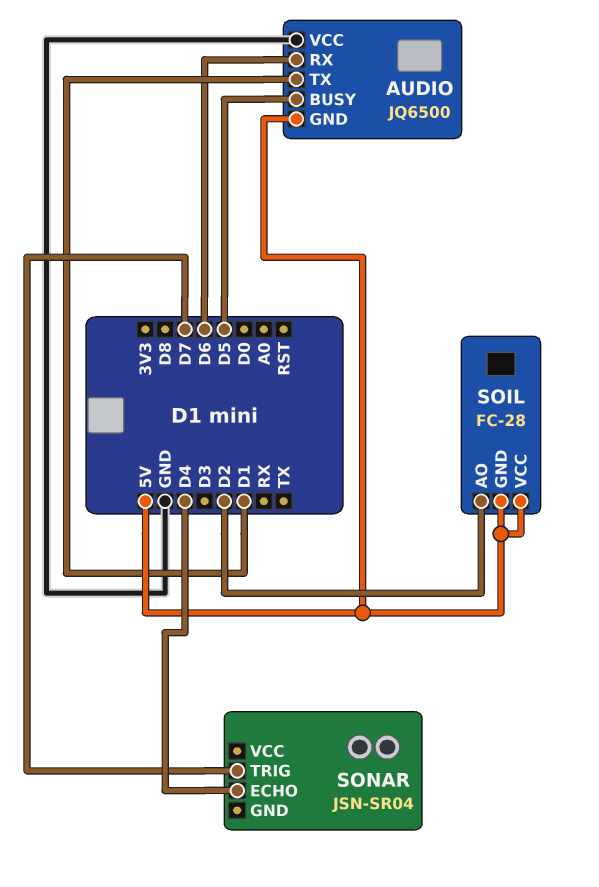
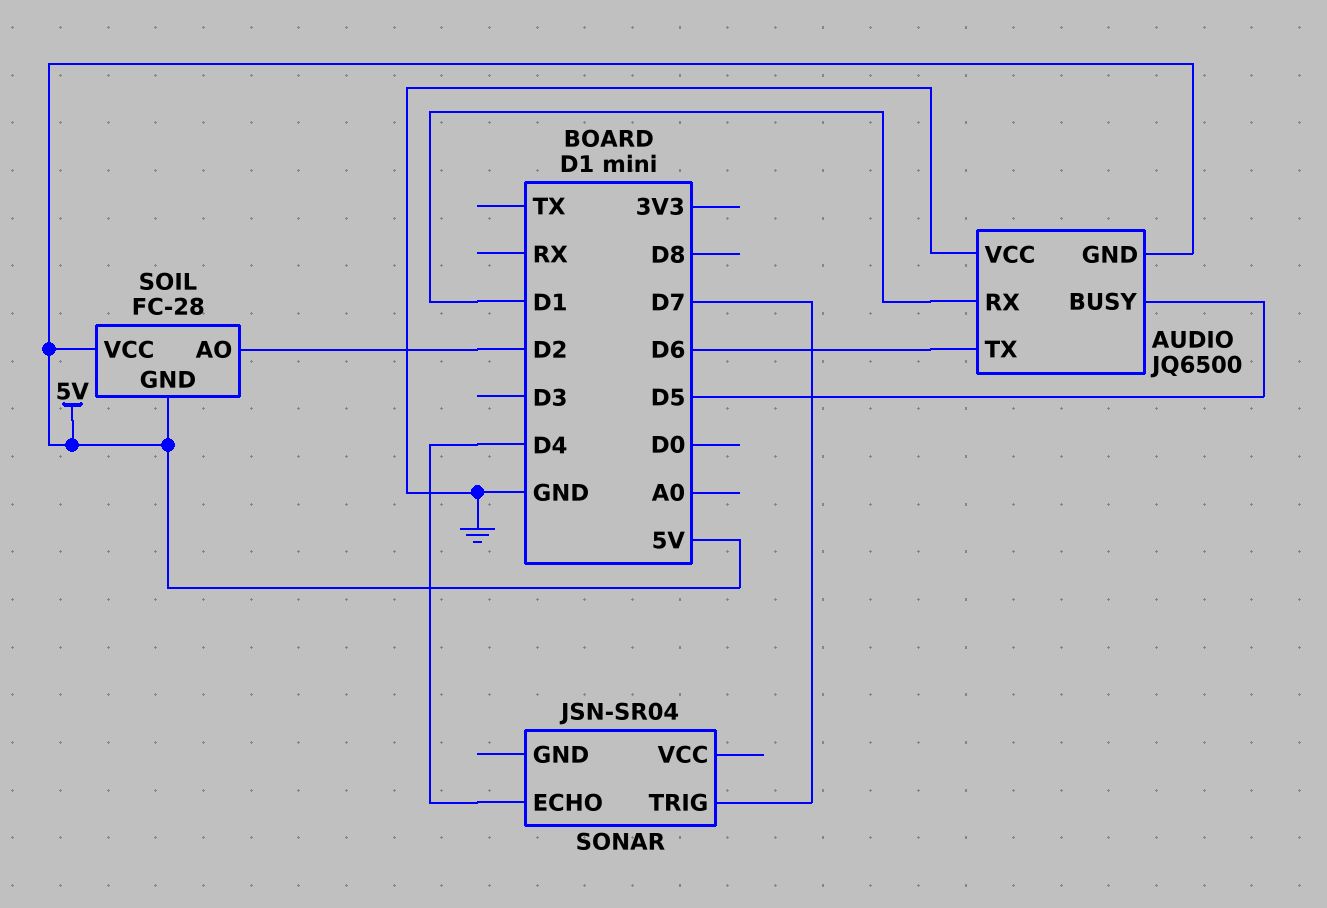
AUDIO pin RX: D6 -> D1
AUDIO pin TX: D1 -> D6

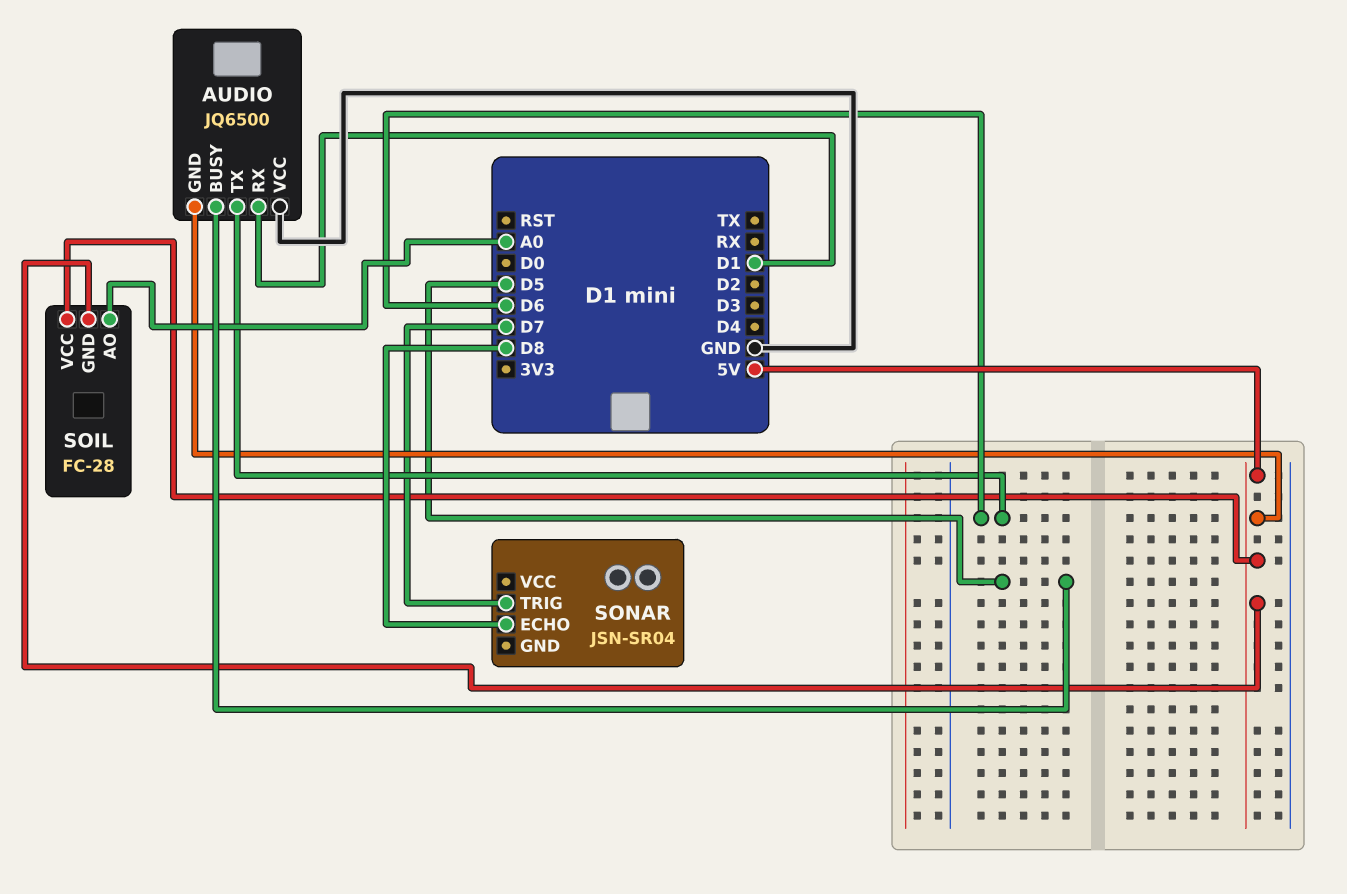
SOIL pin AO: D2 -> A0
SONAR pin ECHO: D4 -> D8

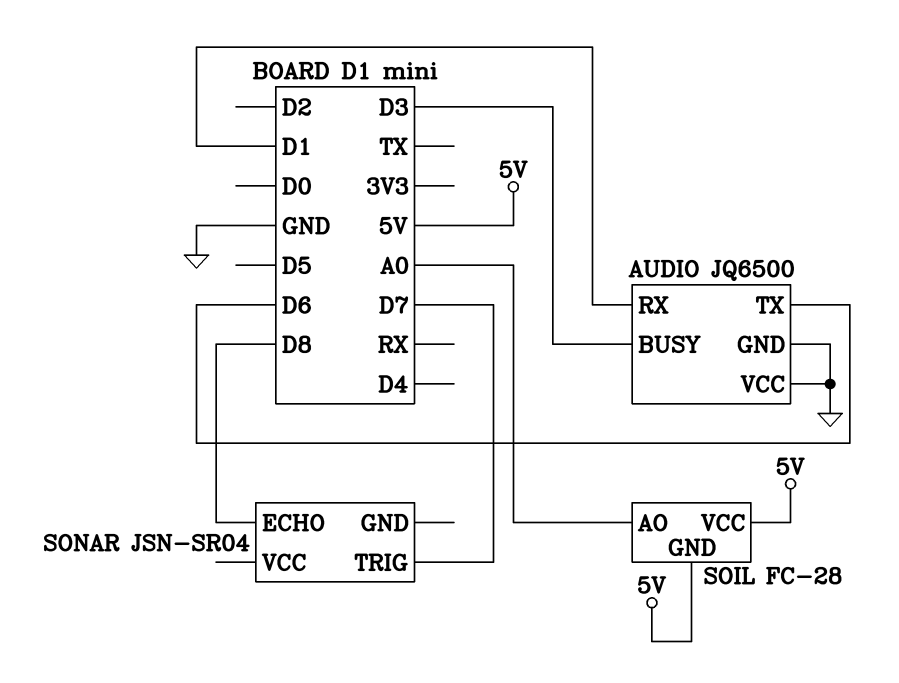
AUDIO pin BUSY: D5 -> D3
AUDIO pin GND: 5V -> GND

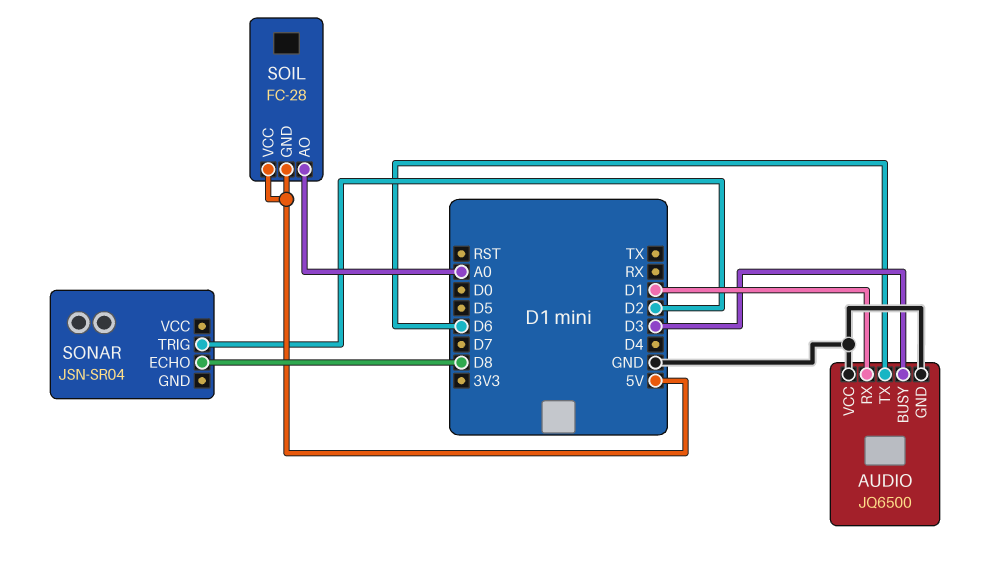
SONAR pin TRIG: D7 -> D2

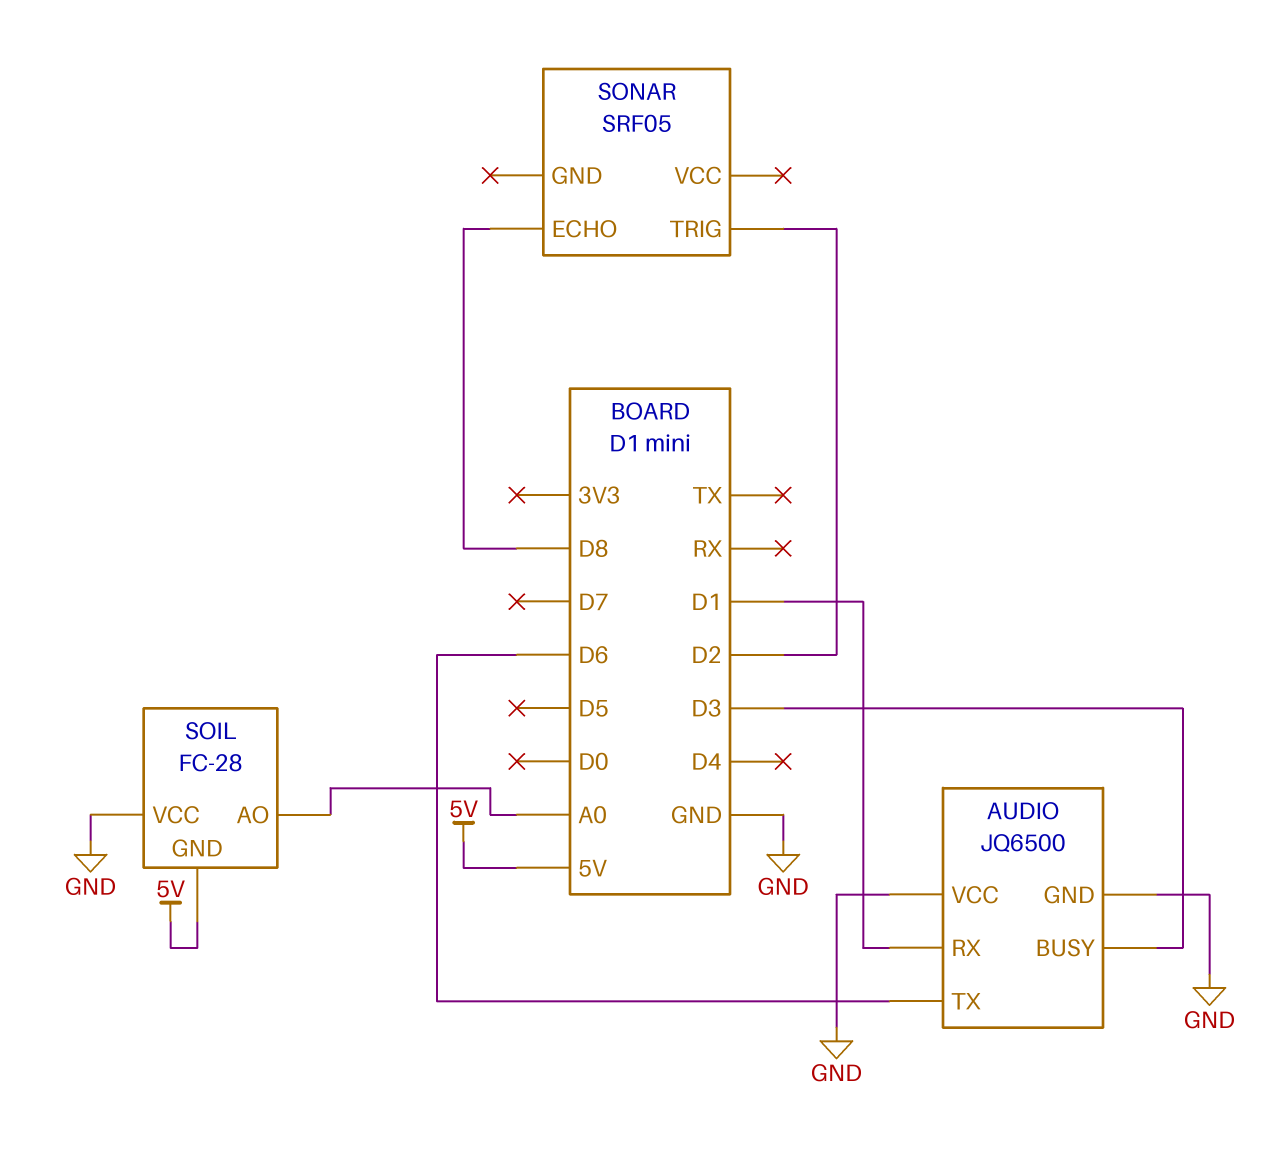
SOIL pin VCC: 5V -> GND
SONAR: JSN-SR04 -> SRF05

